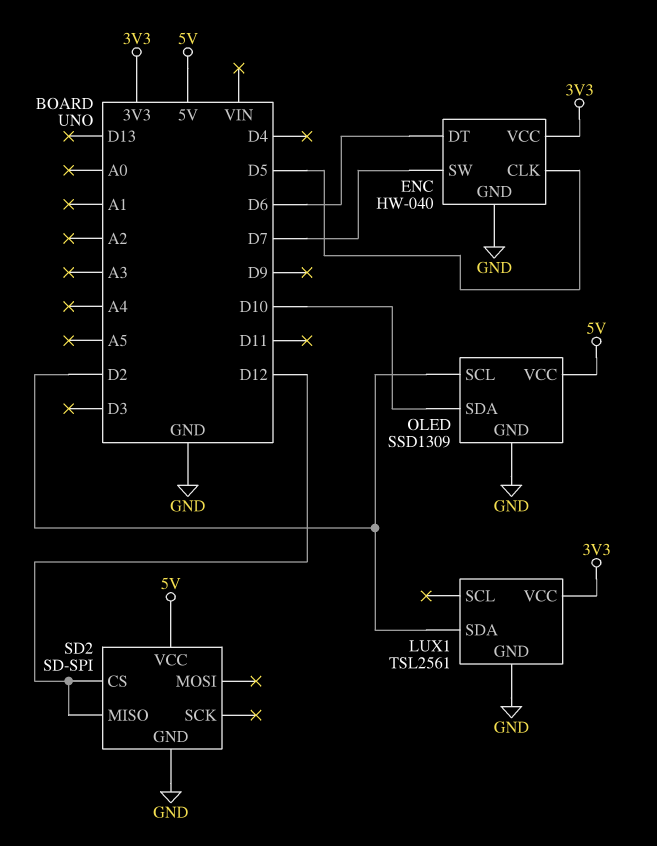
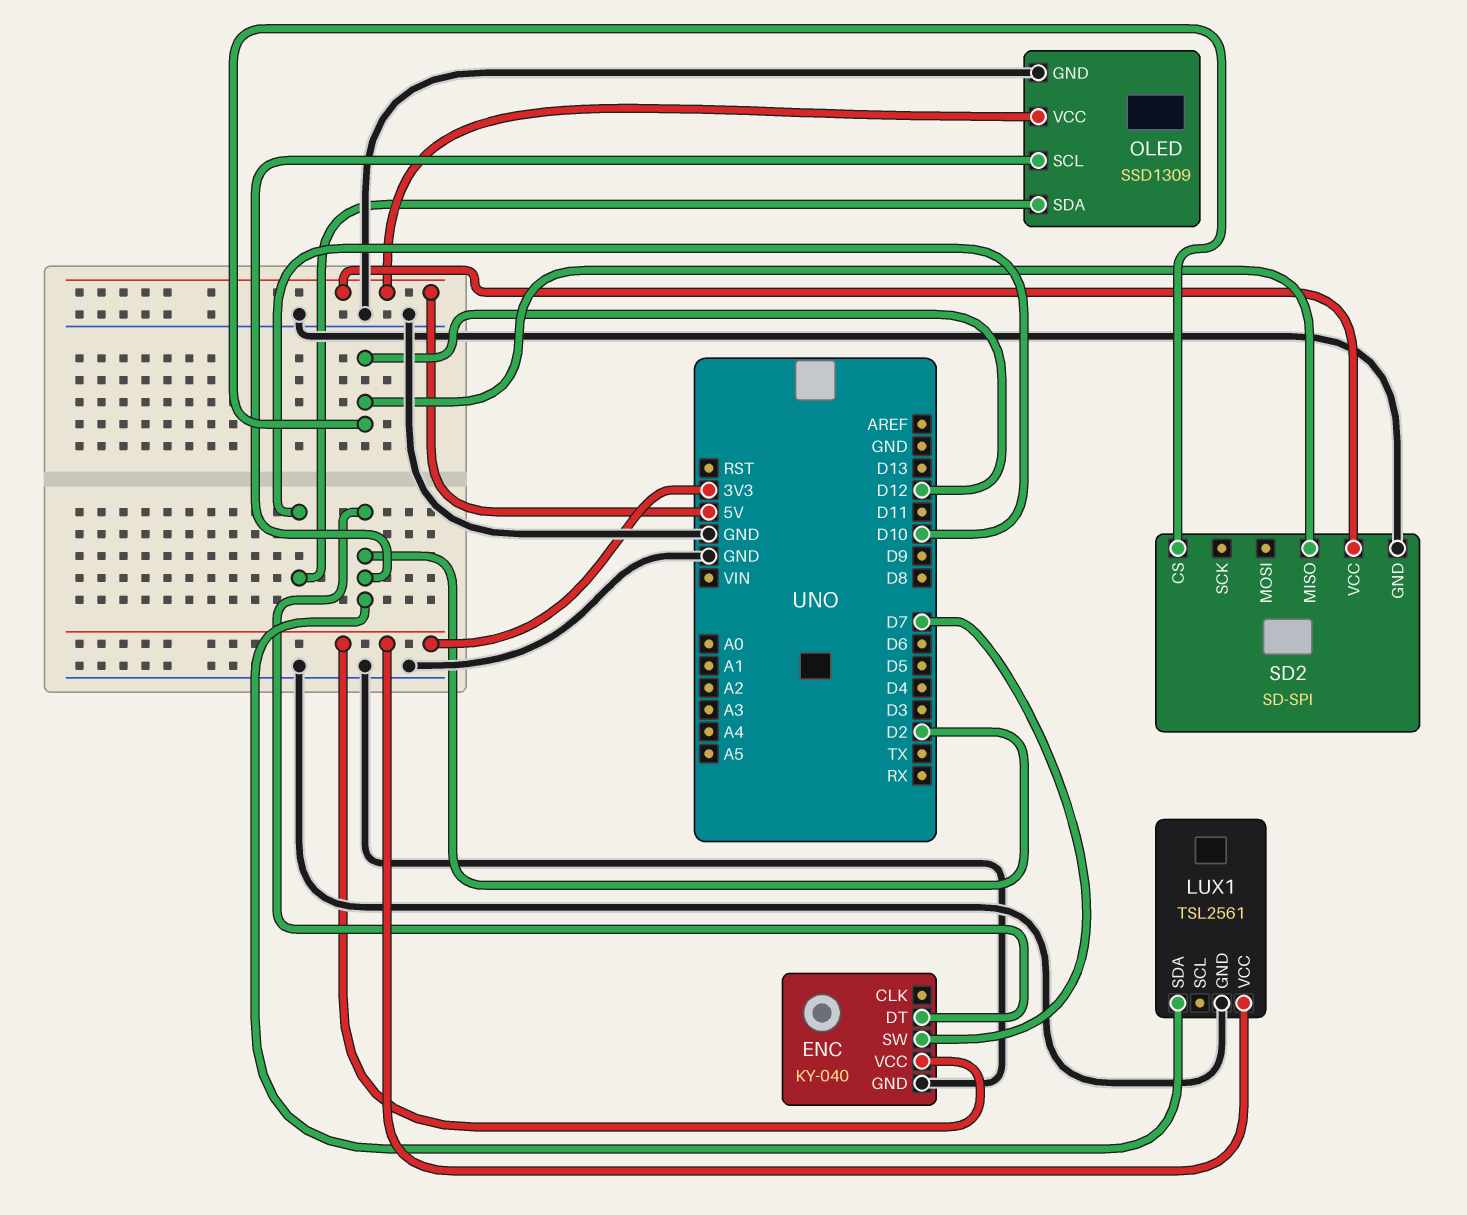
ENC: HW-040 -> KY-040
ENC pin CLK: D5 -> none
ENC pin DT: D6 -> D2

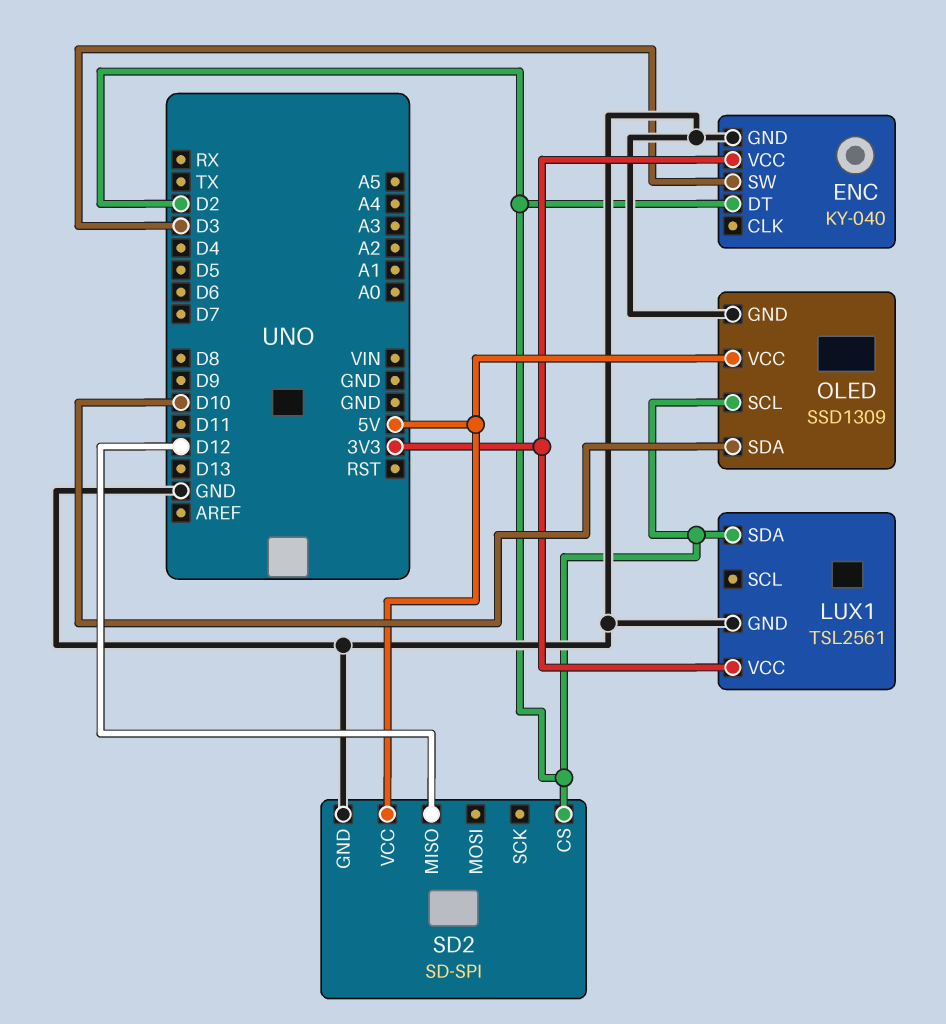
ENC pin SW: D7 -> D3
SD2 pin CS: D12 -> D2

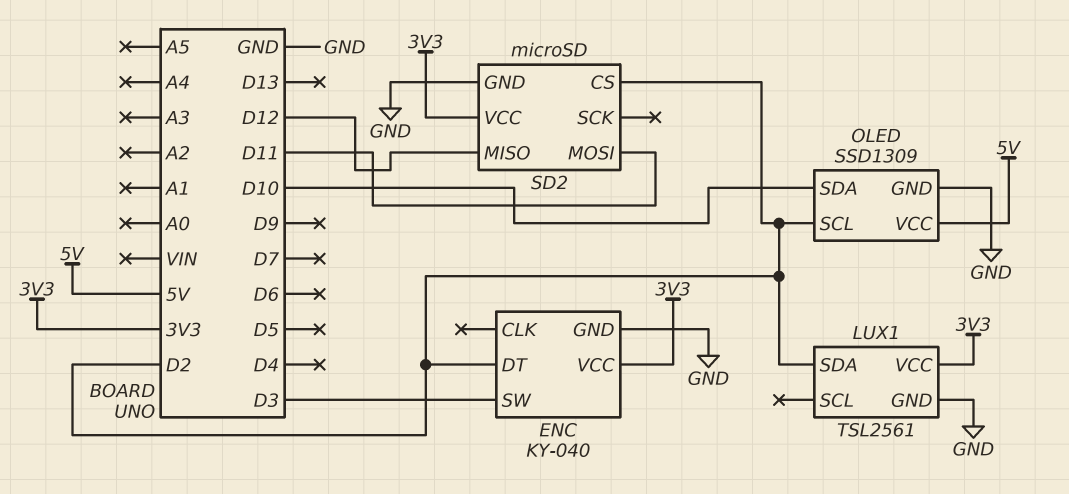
SD2: SD-SPI -> microSD
SD2 pin MOSI: none -> D11
SD2 pin VCC: 5V -> 3V3

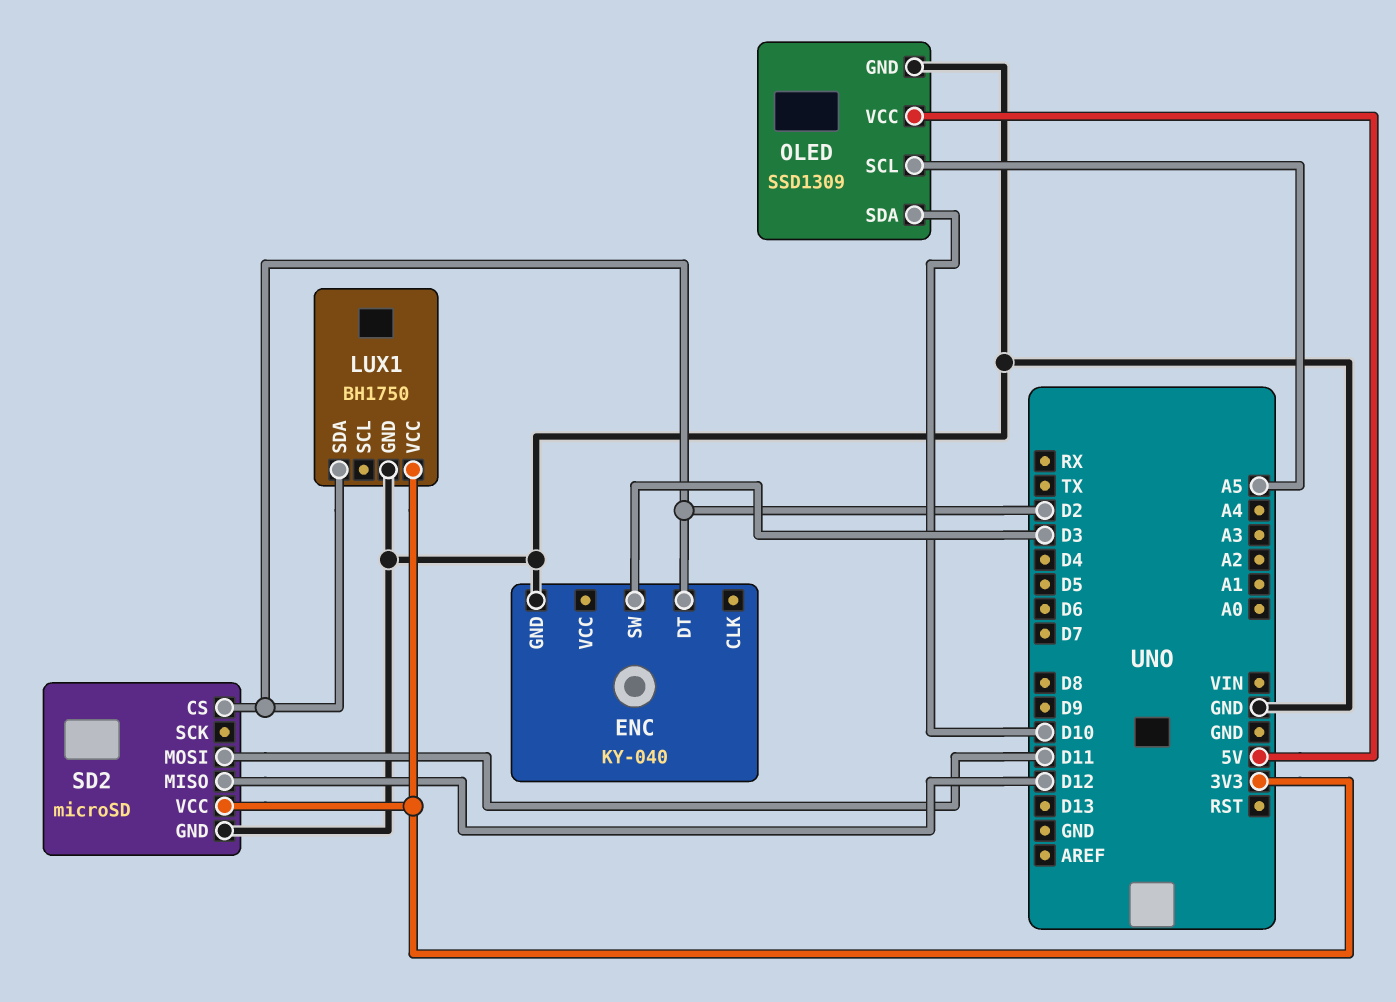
ENC pin VCC: 3V3 -> none
LUX1: TSL2561 -> BH1750
OLED pin SCL: D2 -> A5

